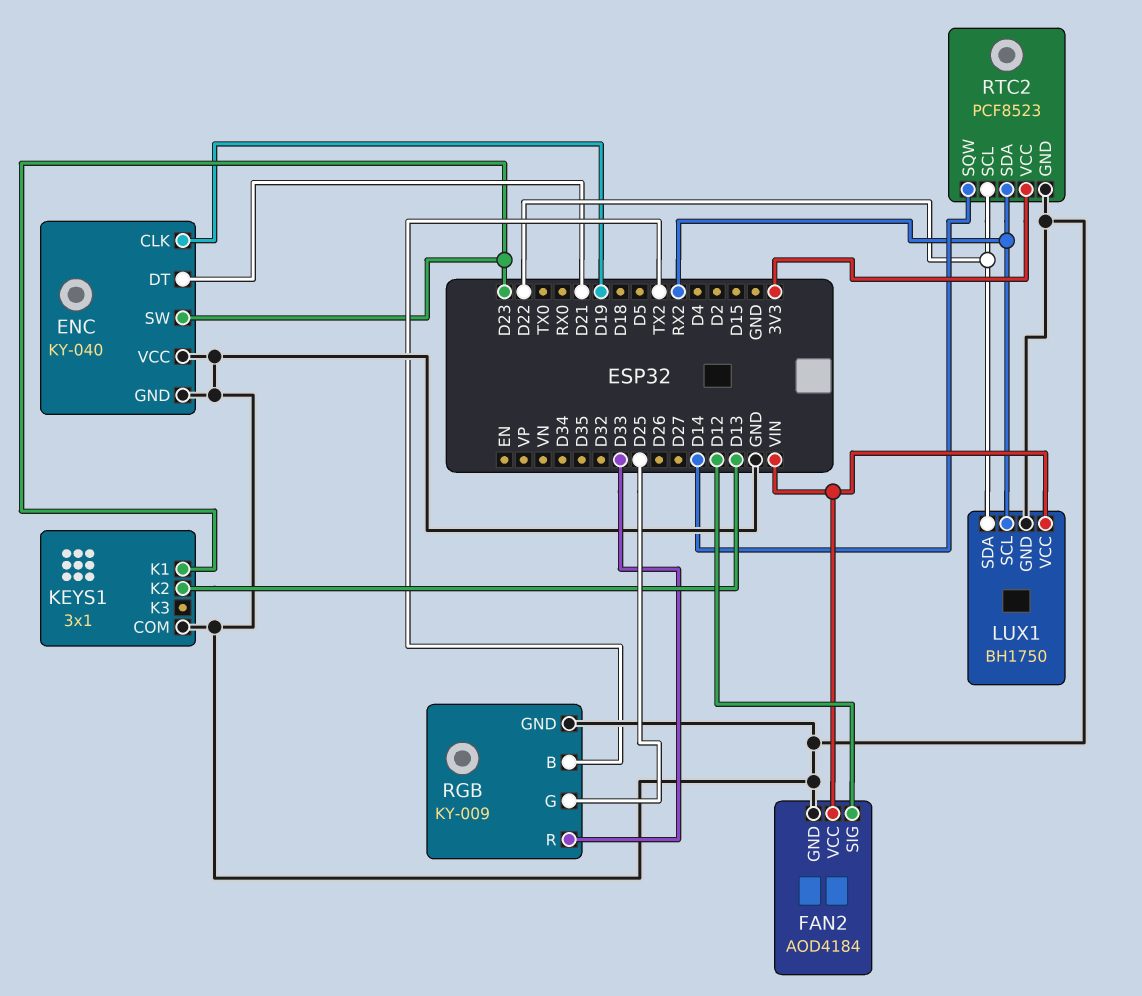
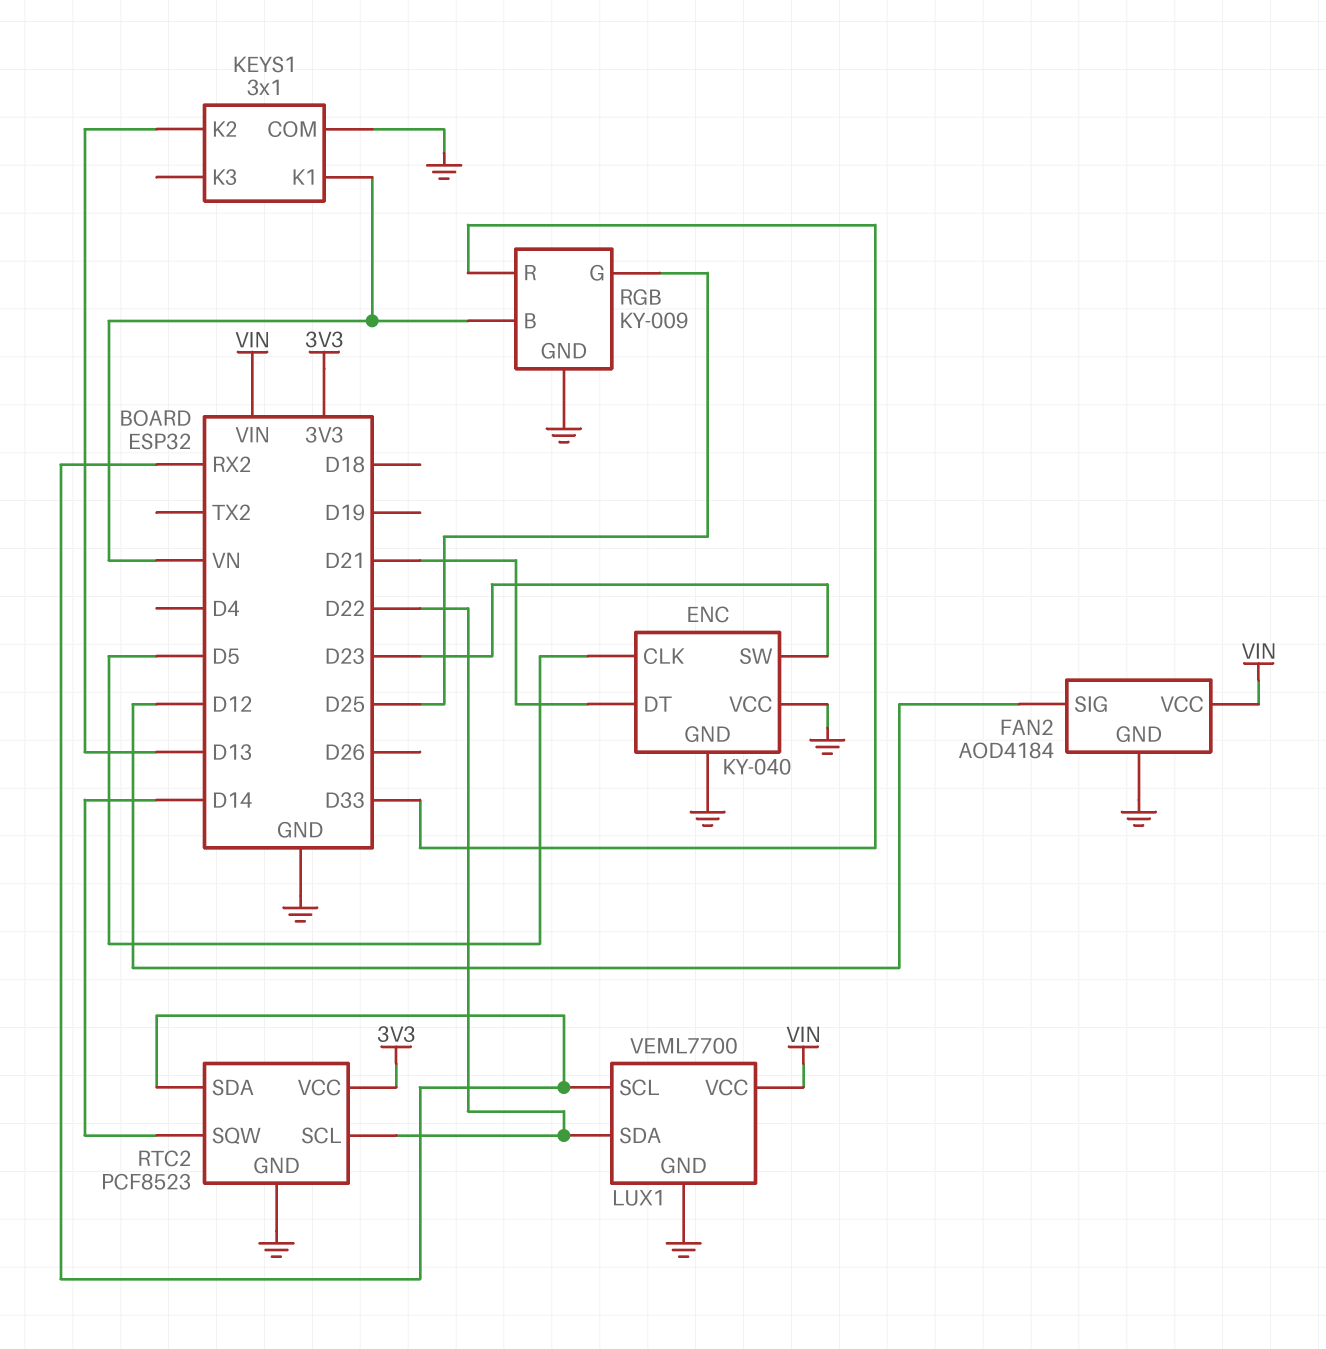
ENC pin CLK: D19 -> D5
KEYS1 pin K1: D23 -> VN
LUX1: BH1750 -> VEML7700
RGB pin B: TX2 -> VN

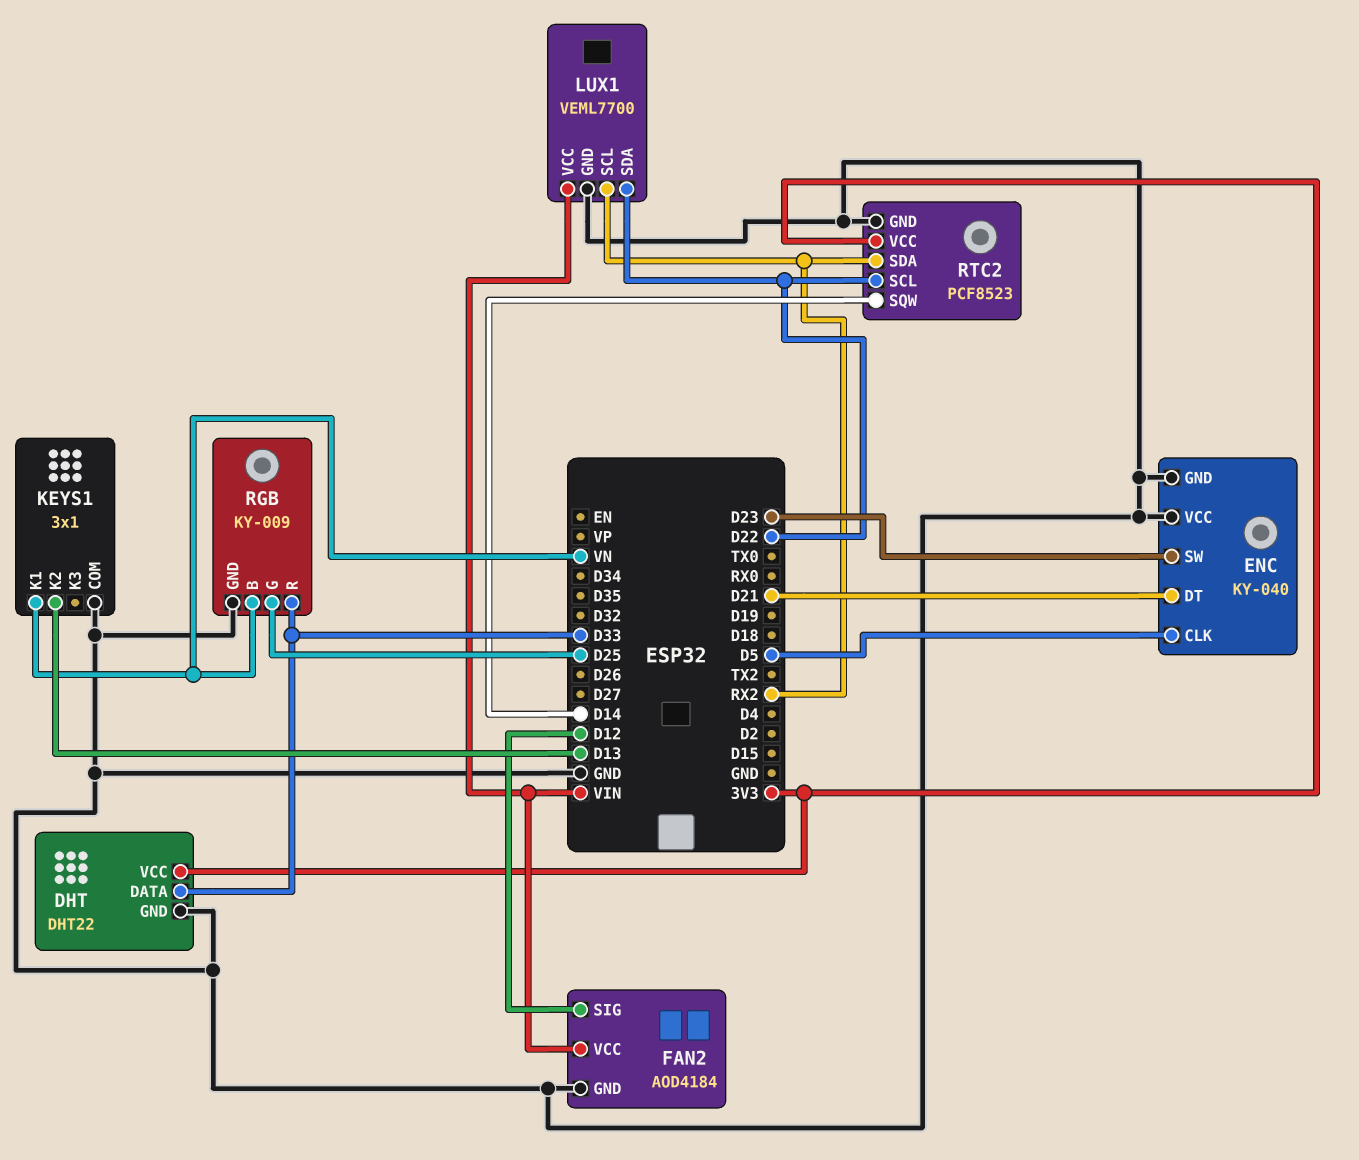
DHT: none -> DHT22
DHT pin DATA: none -> D33
DHT pin GND: none -> GND
DHT pin VCC: none -> 3V3

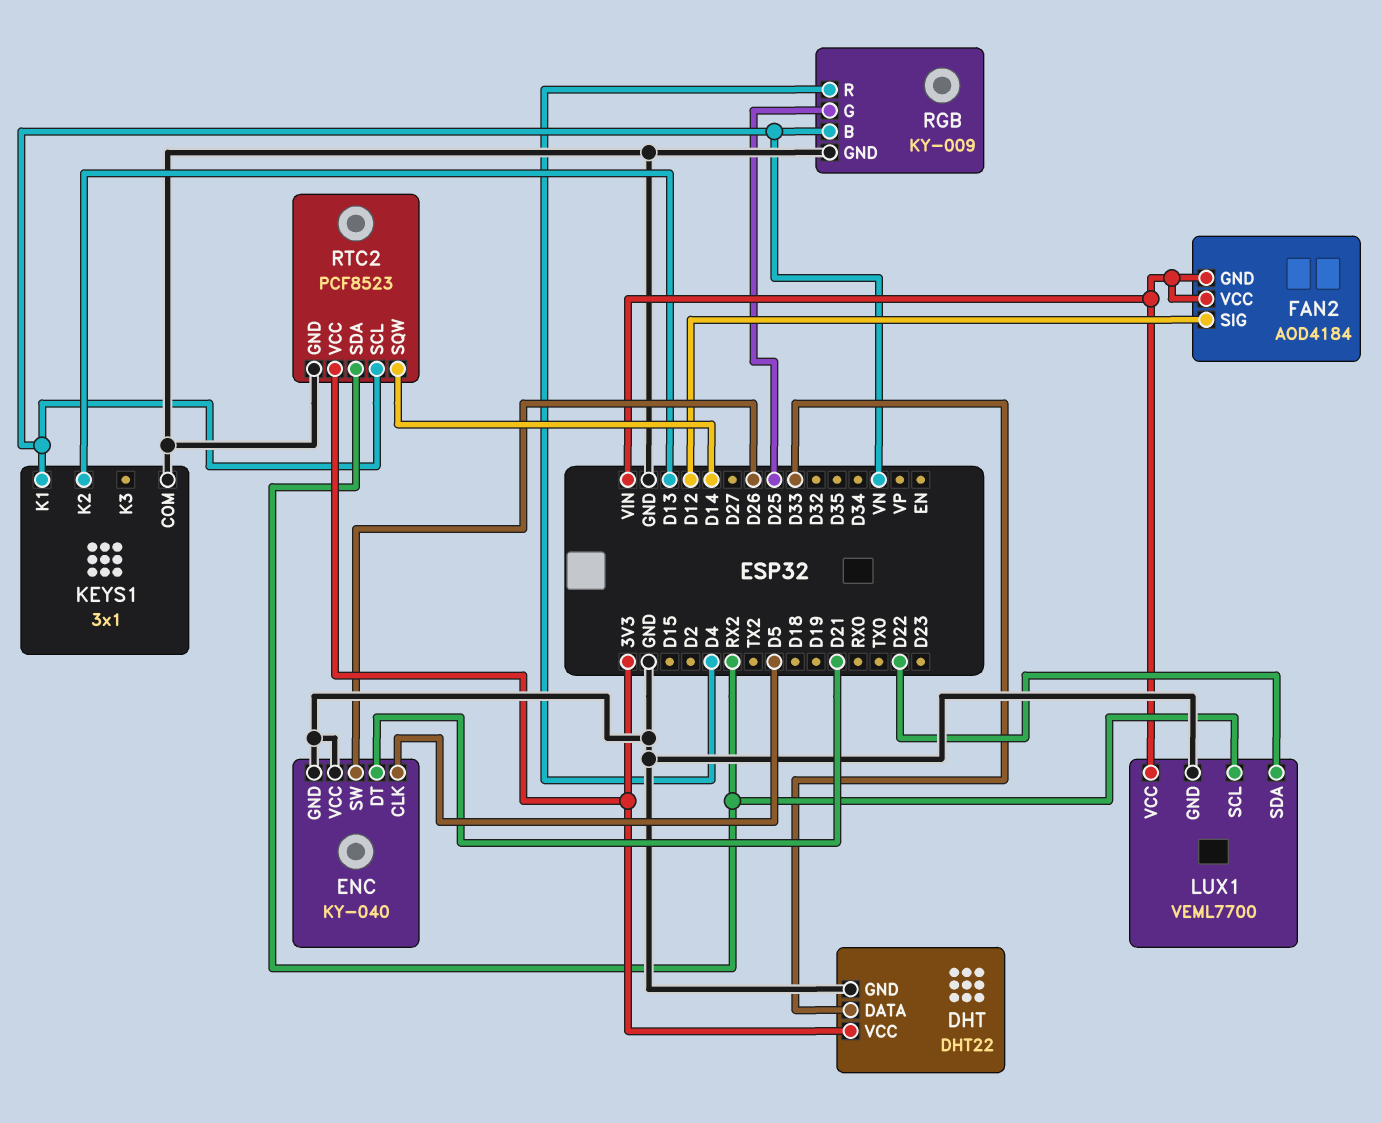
ENC pin SW: D23 -> D26
FAN2 pin GND: GND -> VIN
RGB pin R: D33 -> D4
RTC2 pin SCL: D22 -> VN

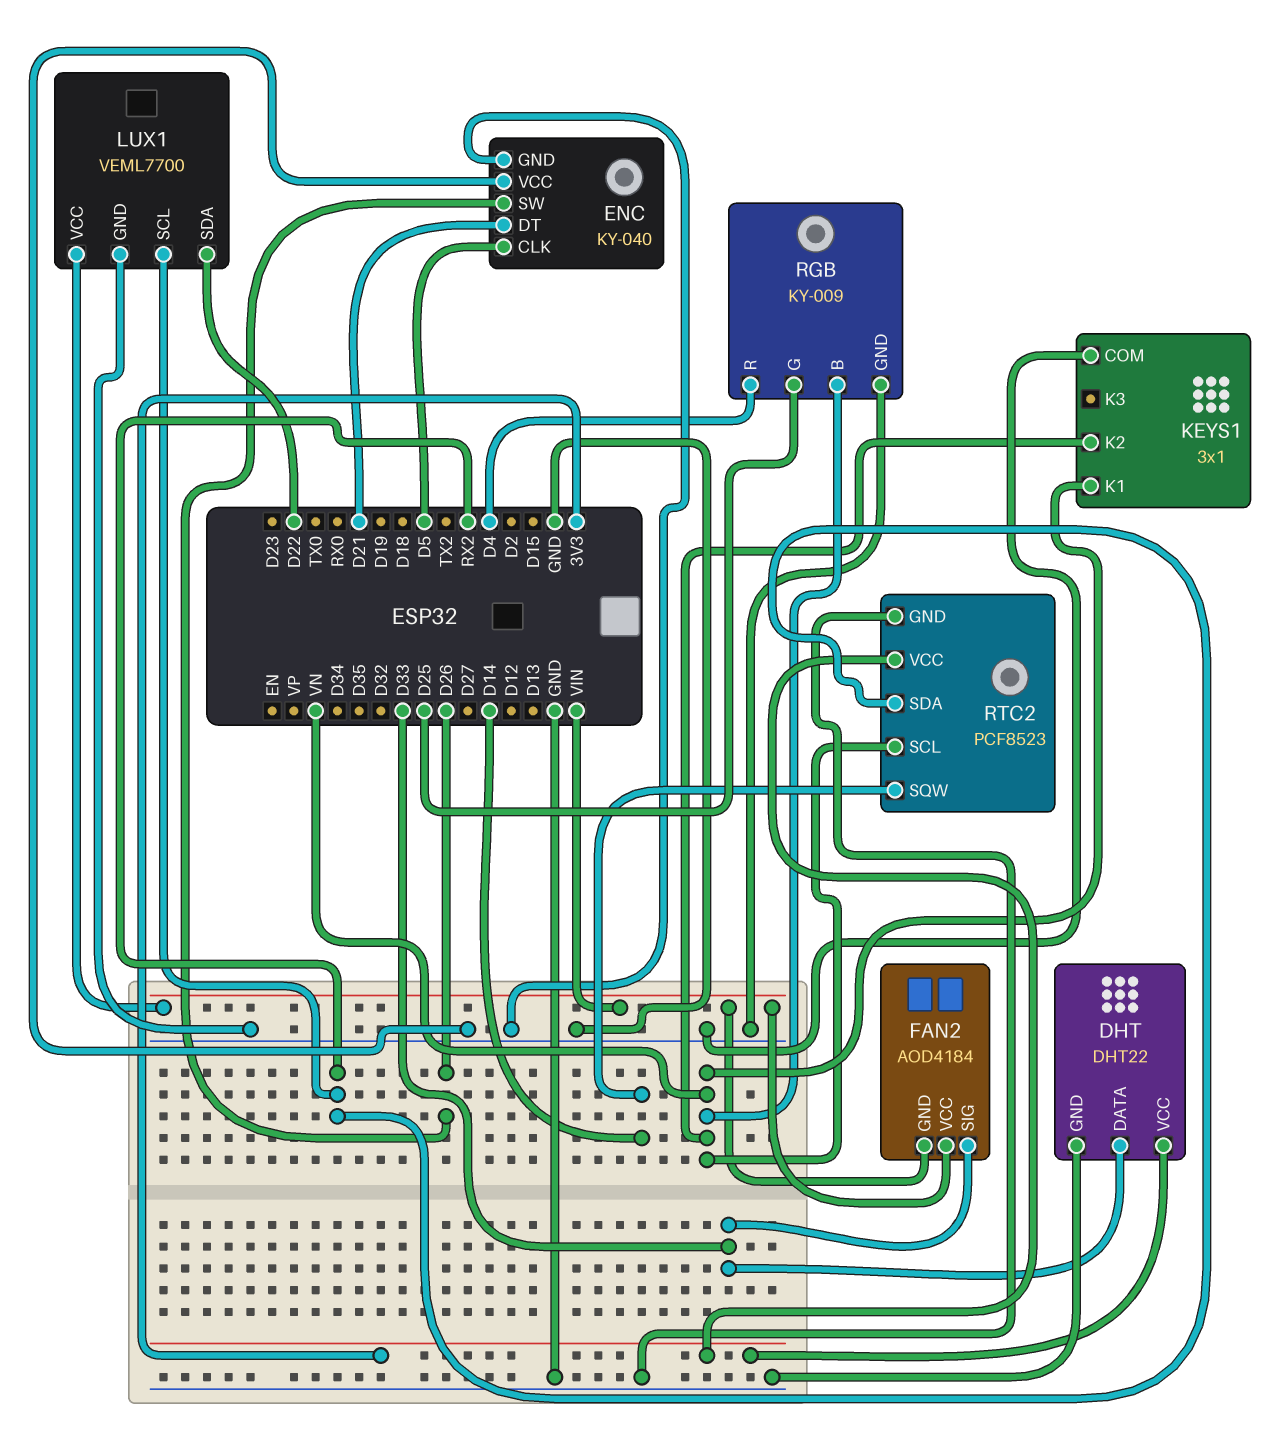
FAN2 pin SIG: D12 -> D33
KEYS1 pin K2: D13 -> VN

